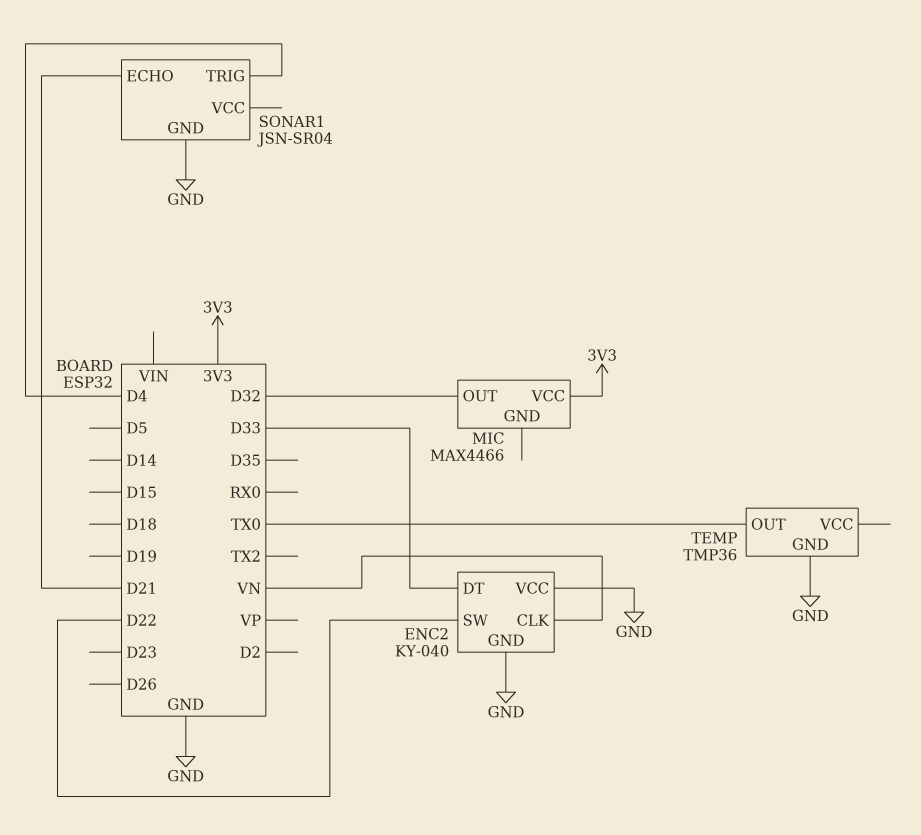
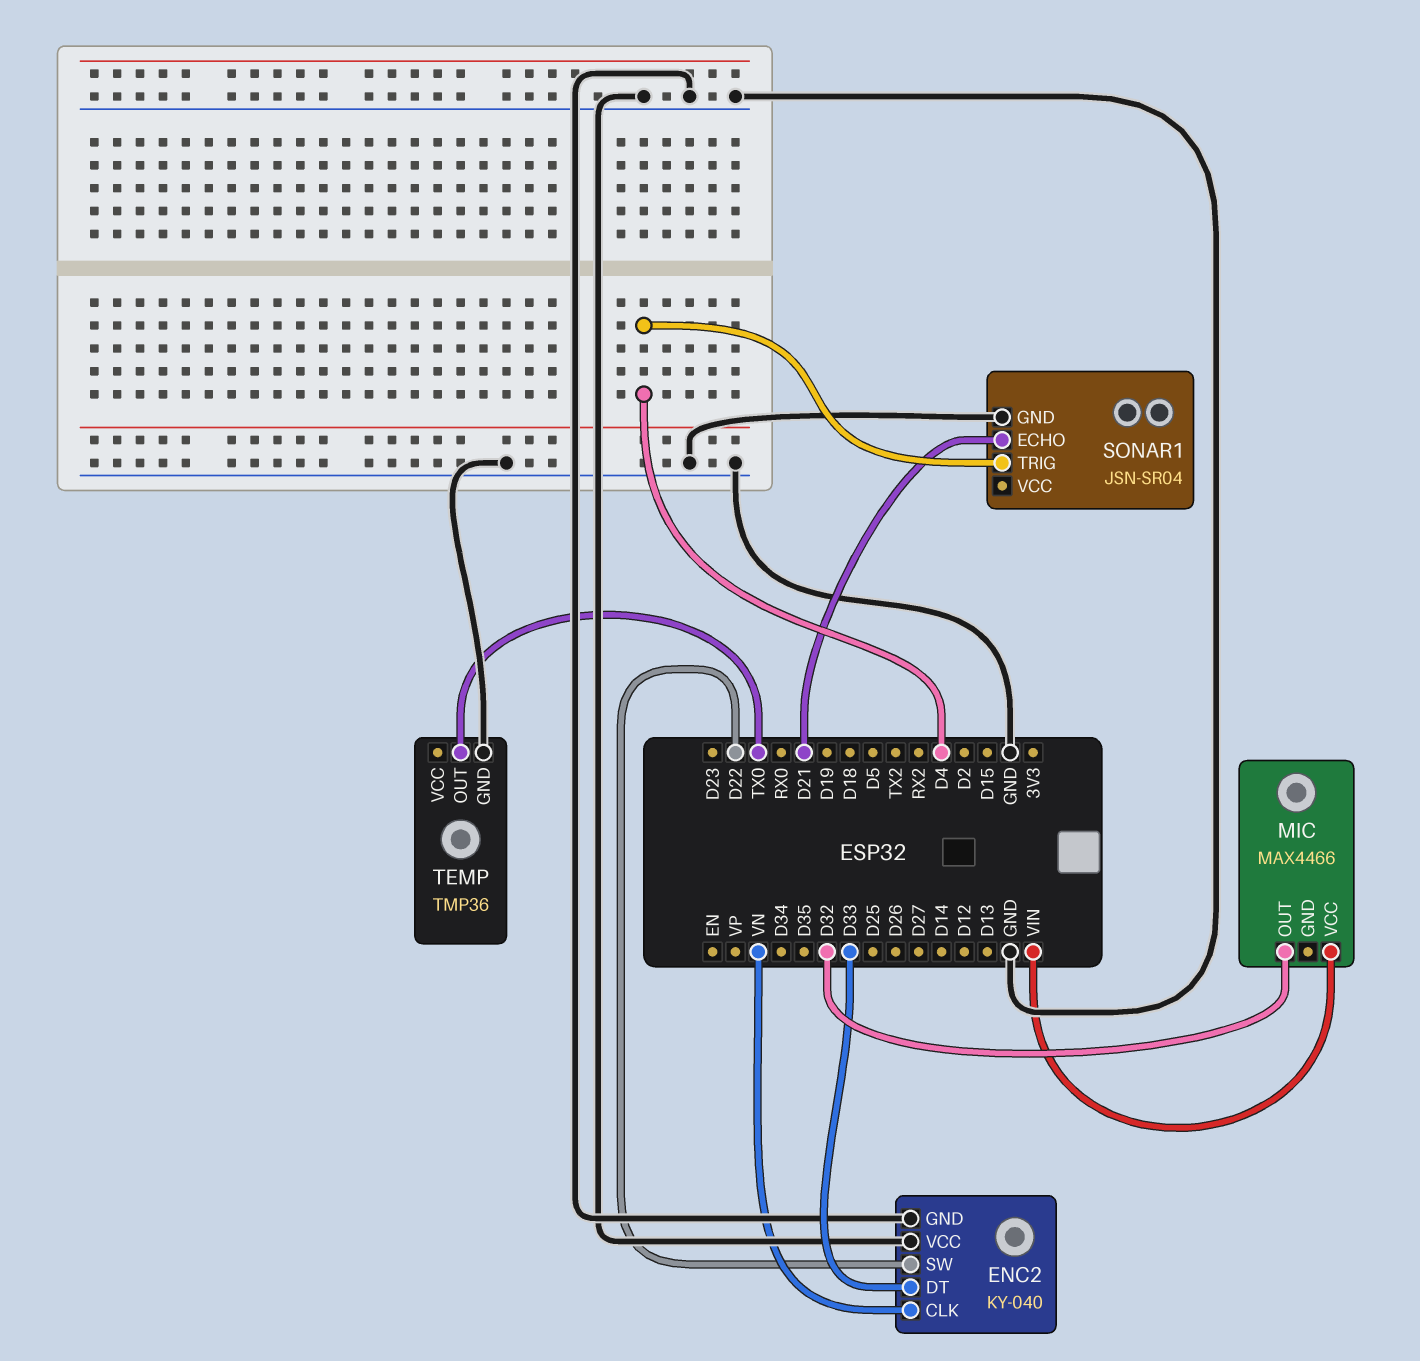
MIC pin VCC: 3V3 -> VIN

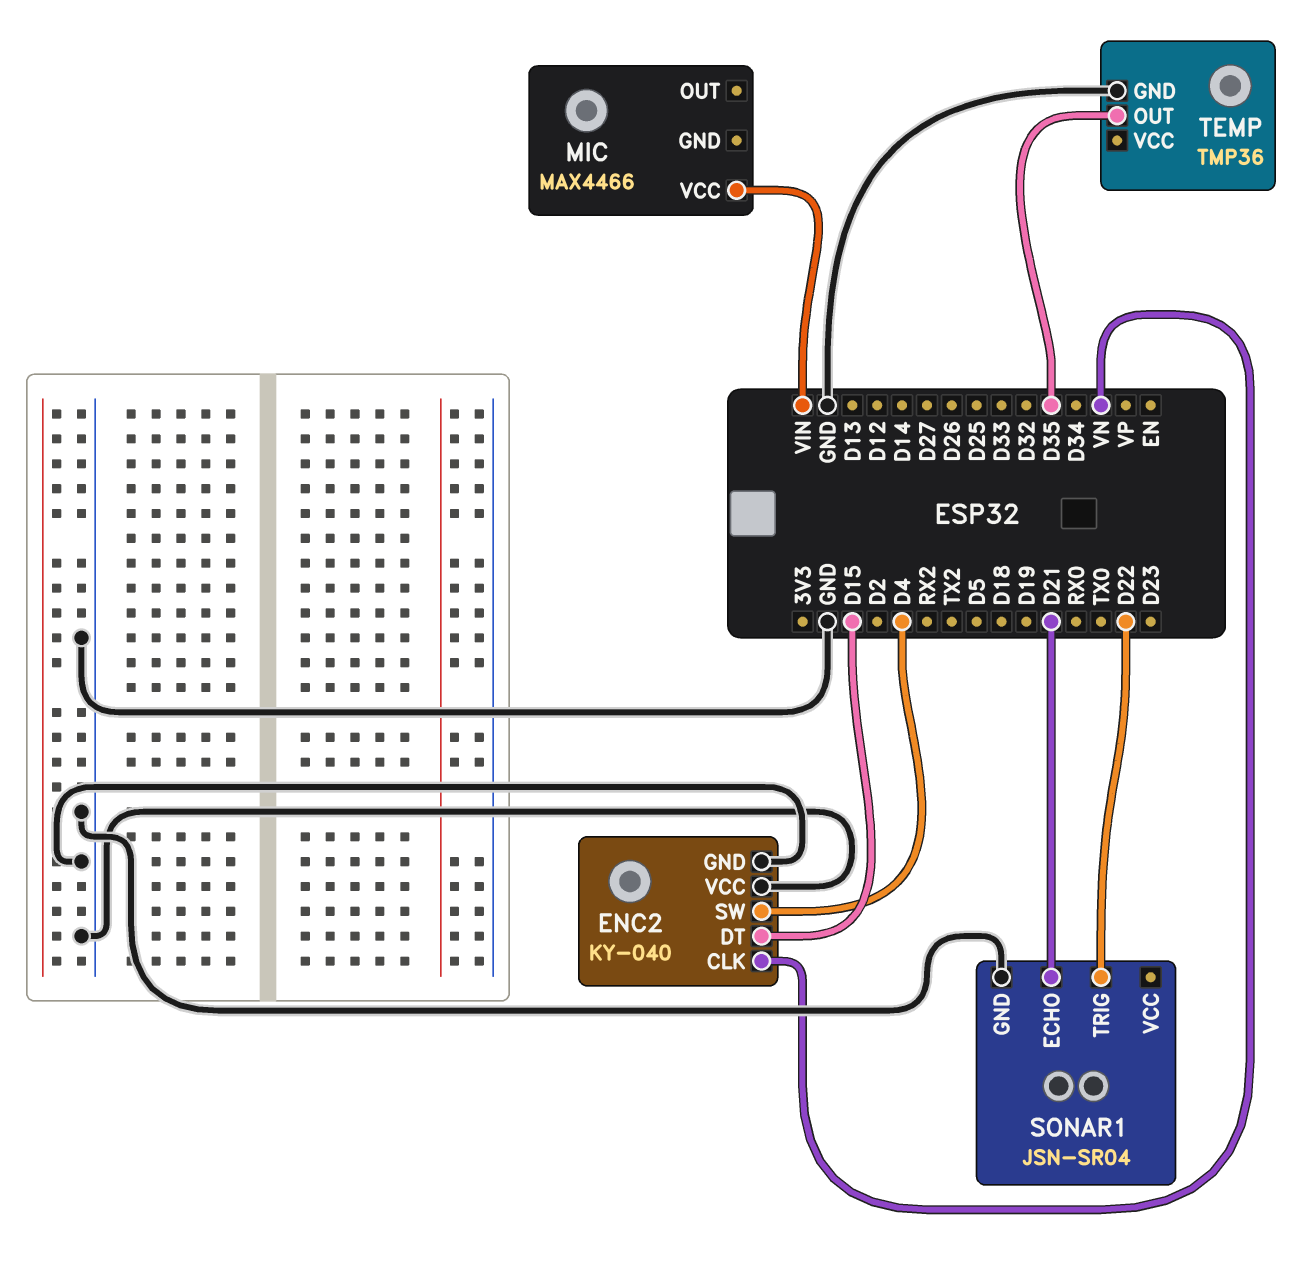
ENC2 pin DT: D33 -> D15
ENC2 pin SW: D22 -> D4
MIC pin OUT: D32 -> none
SONAR1 pin TRIG: D4 -> D22
TEMP pin OUT: TX0 -> D35

